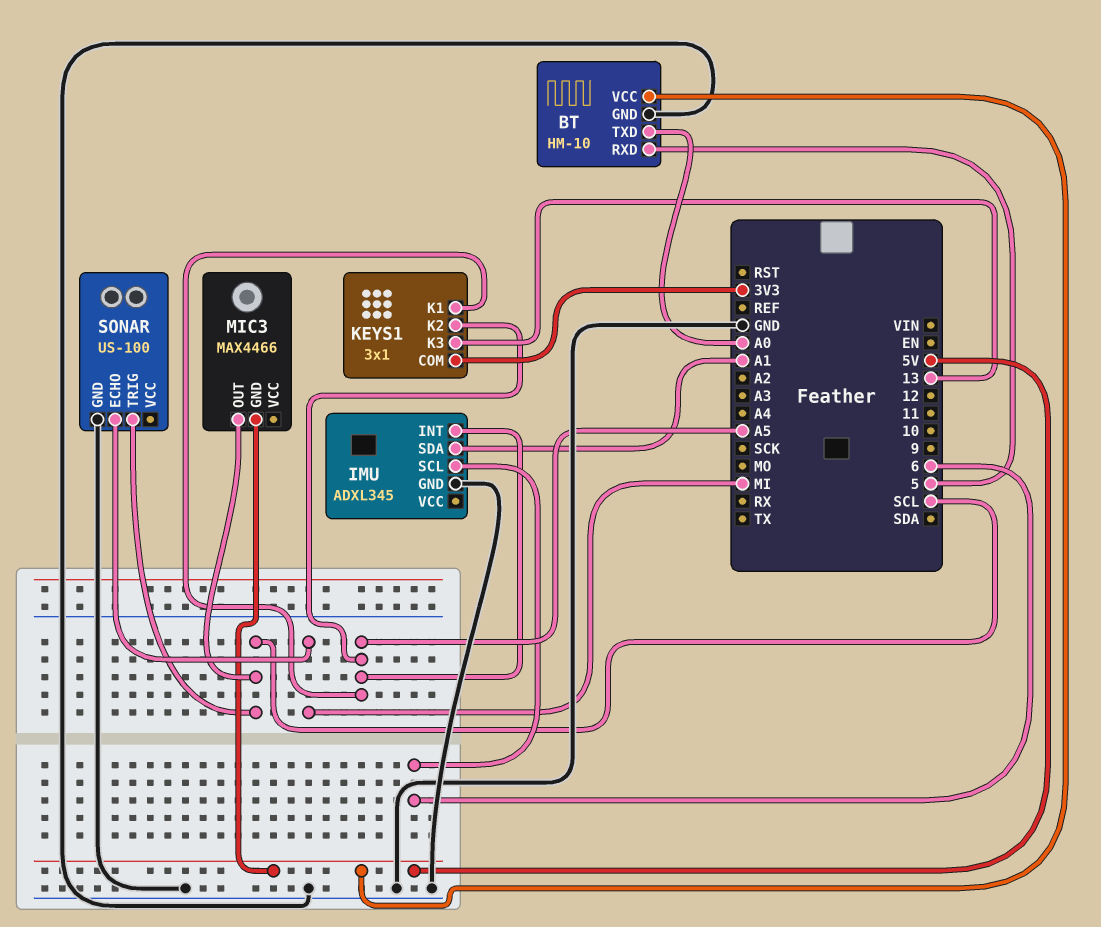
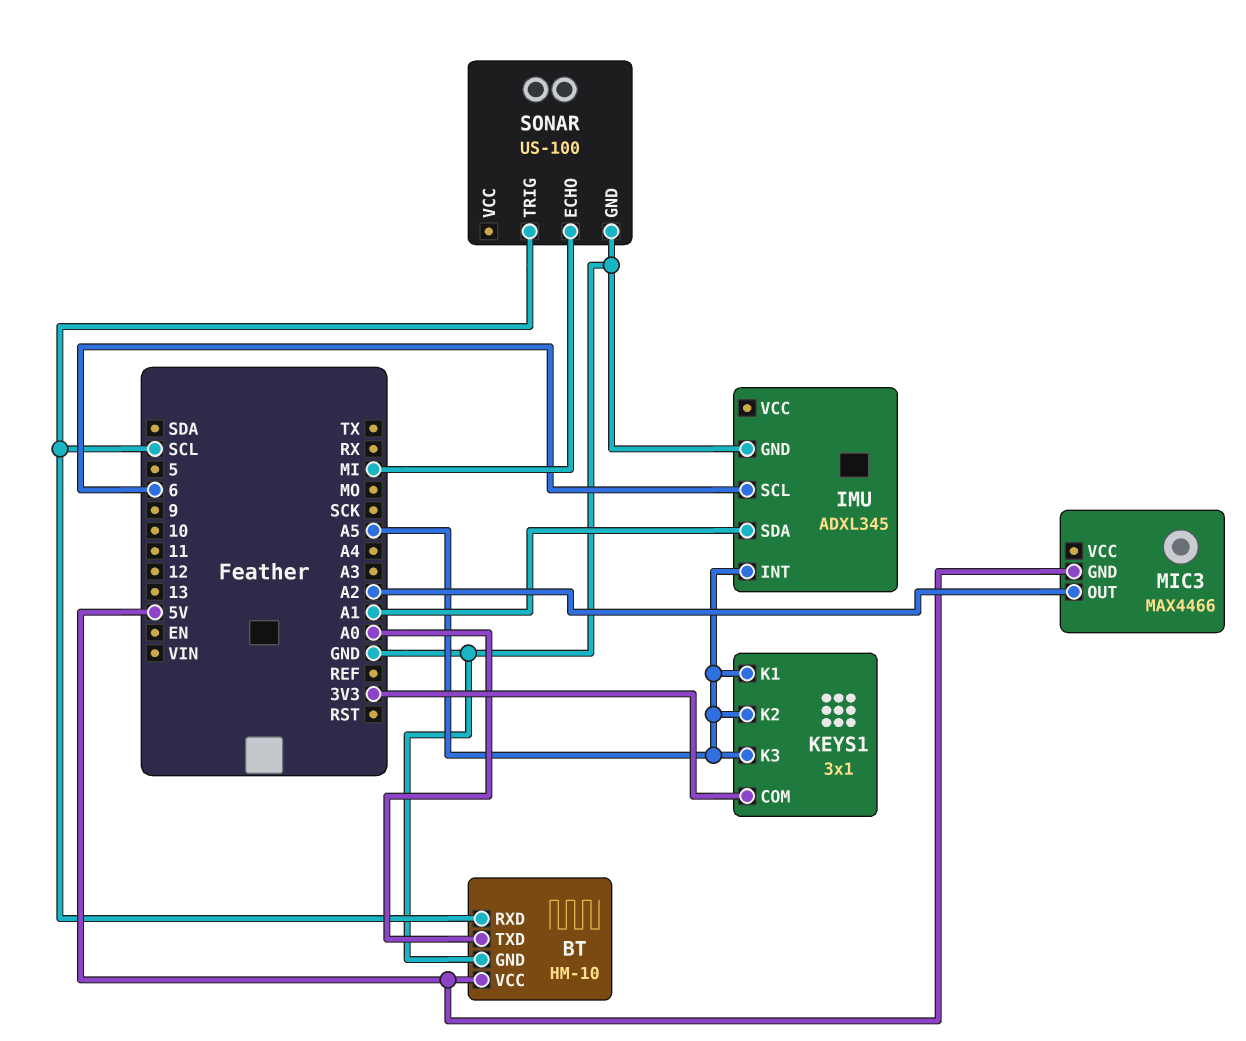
BT pin RXD: 5 -> SCL
KEYS1 pin K3: 13 -> A5
MIC3 pin OUT: SCL -> A2

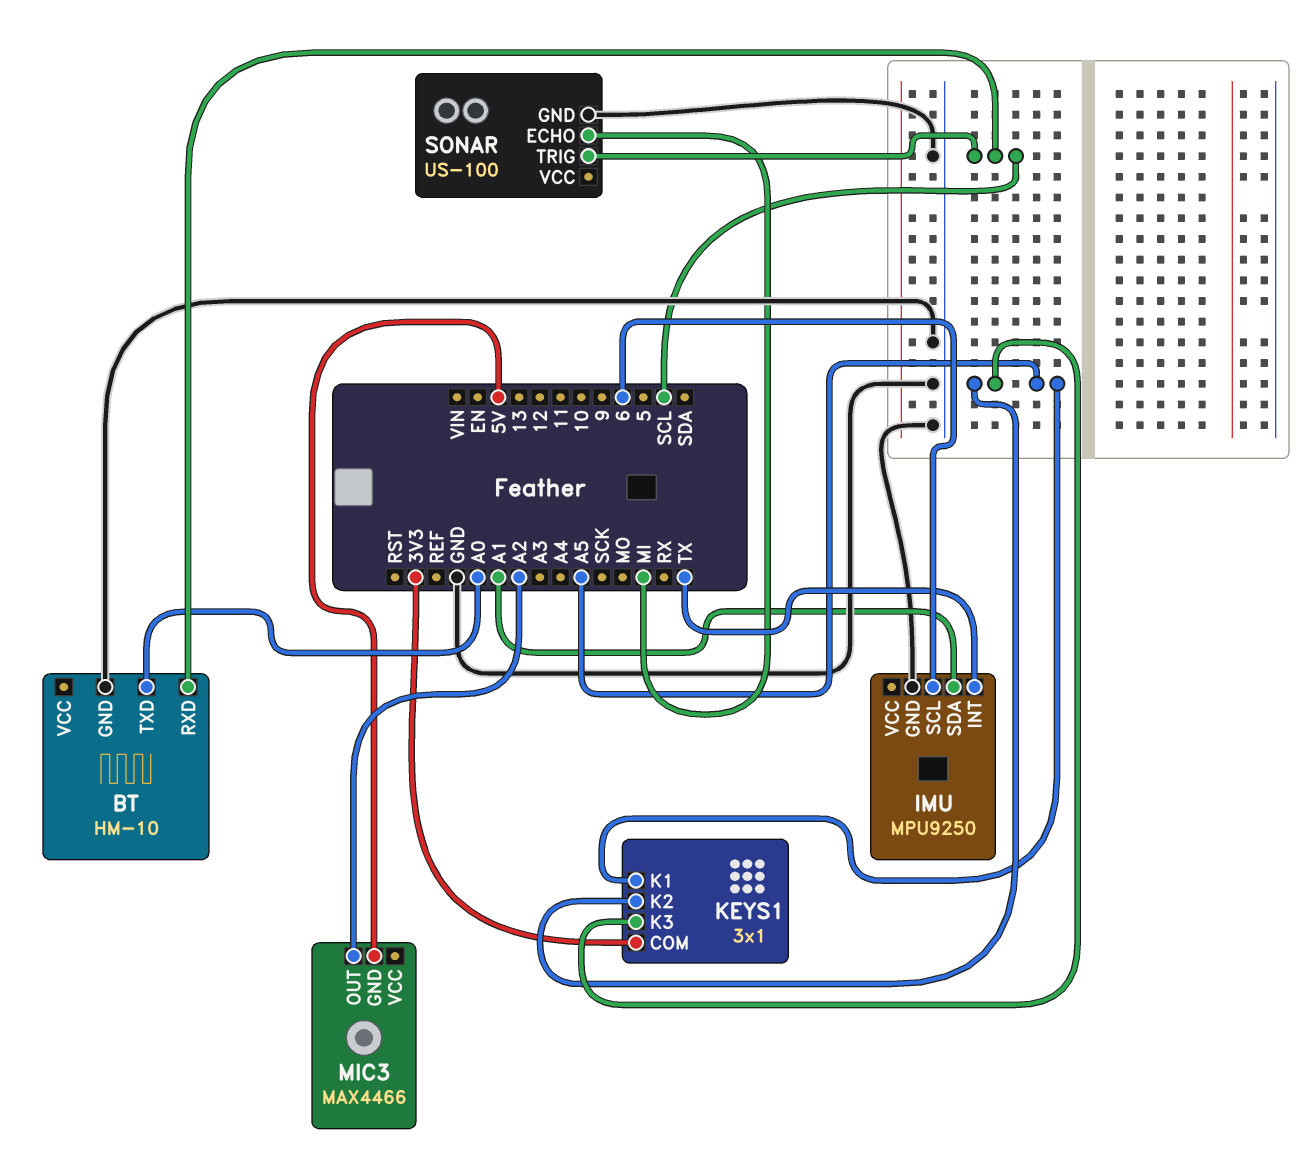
BT pin VCC: 5V -> none
IMU: ADXL345 -> MPU9250
IMU pin INT: A5 -> TX

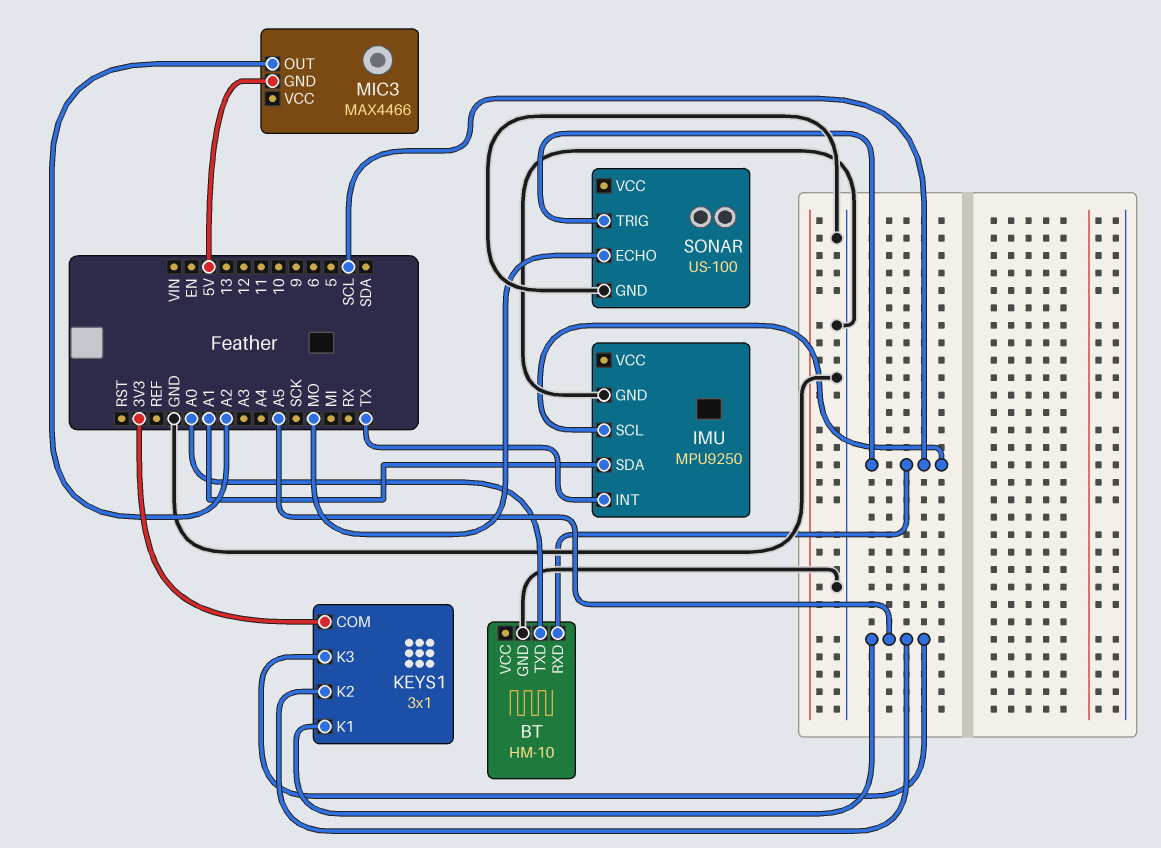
IMU pin SCL: 6 -> SCL
SONAR pin ECHO: MI -> MO

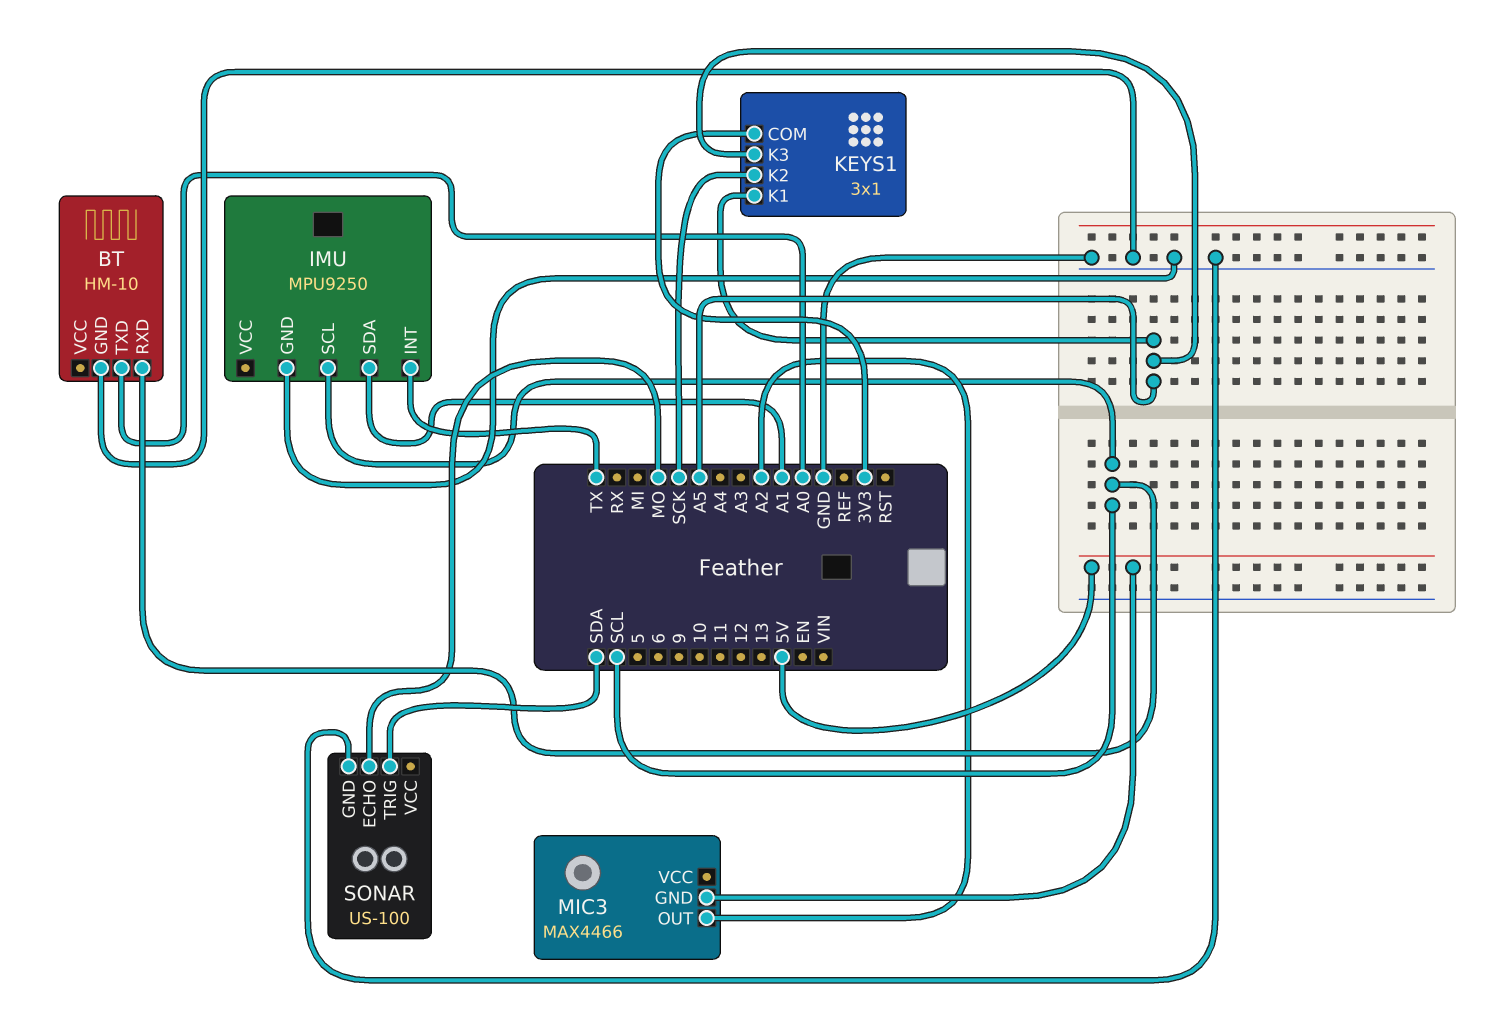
KEYS1 pin K2: A5 -> SCK
SONAR pin TRIG: SCL -> SDA

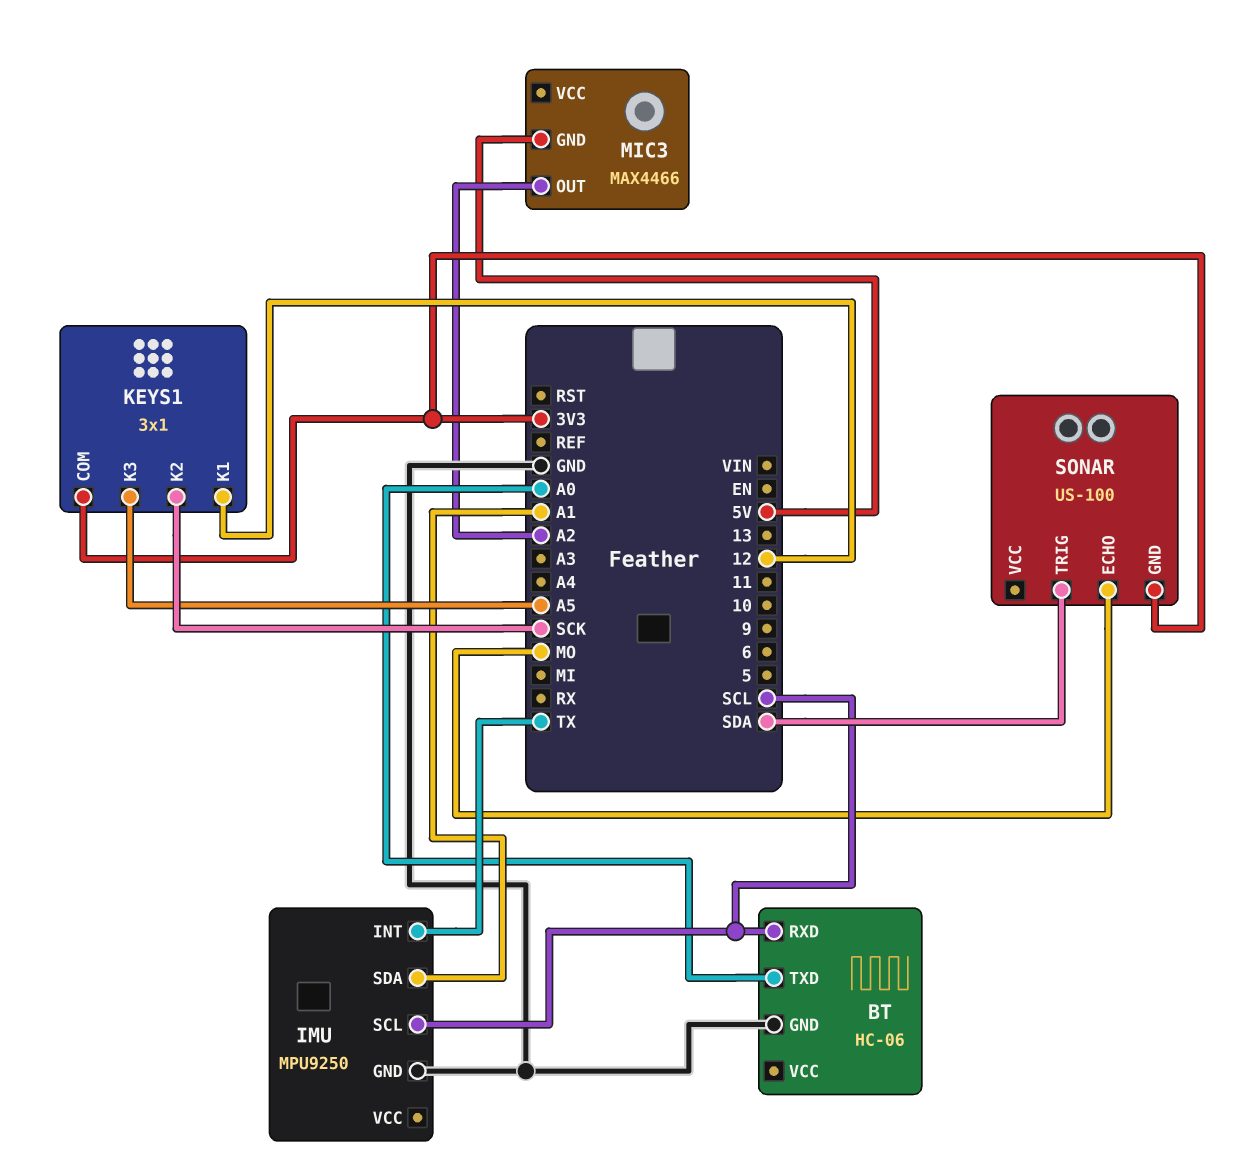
BT: HM-10 -> HC-06
KEYS1 pin K1: A5 -> 12
SONAR pin GND: GND -> 3V3

